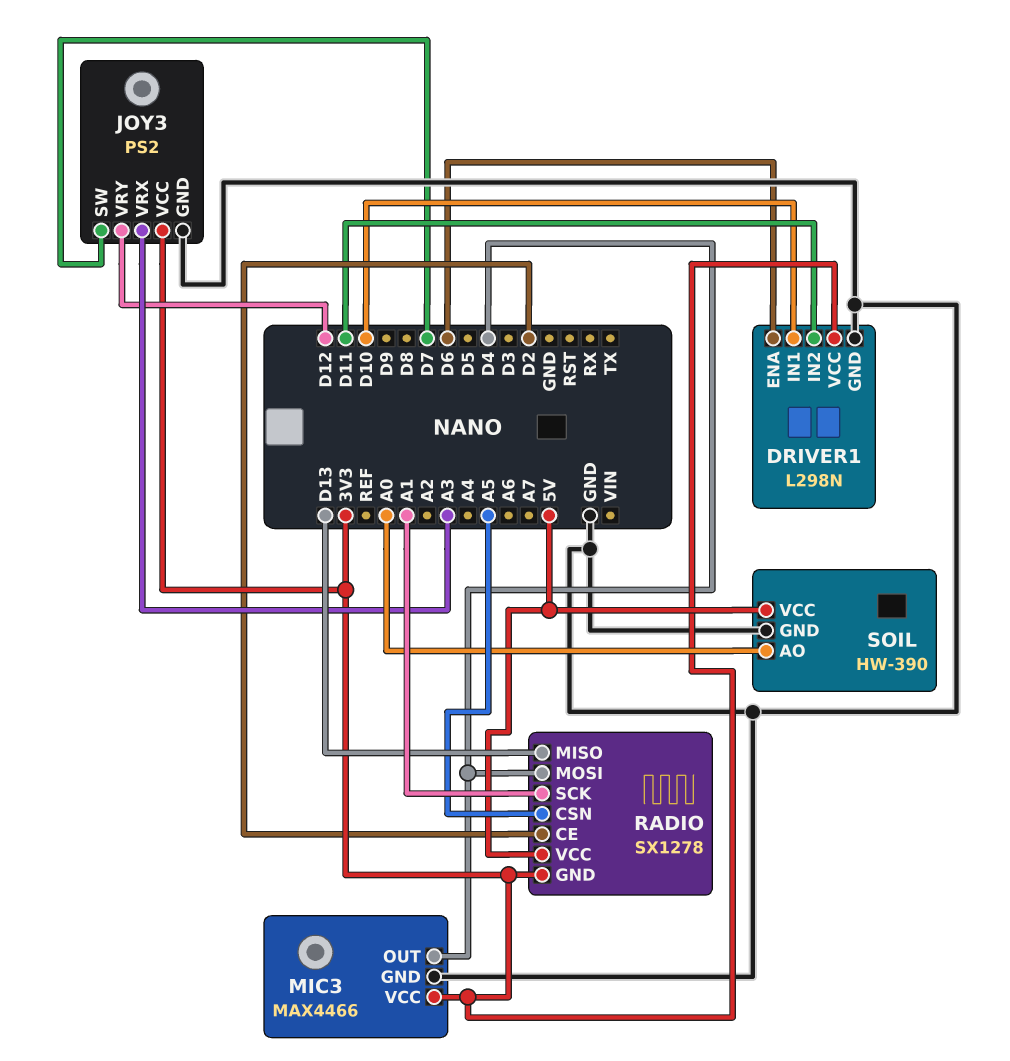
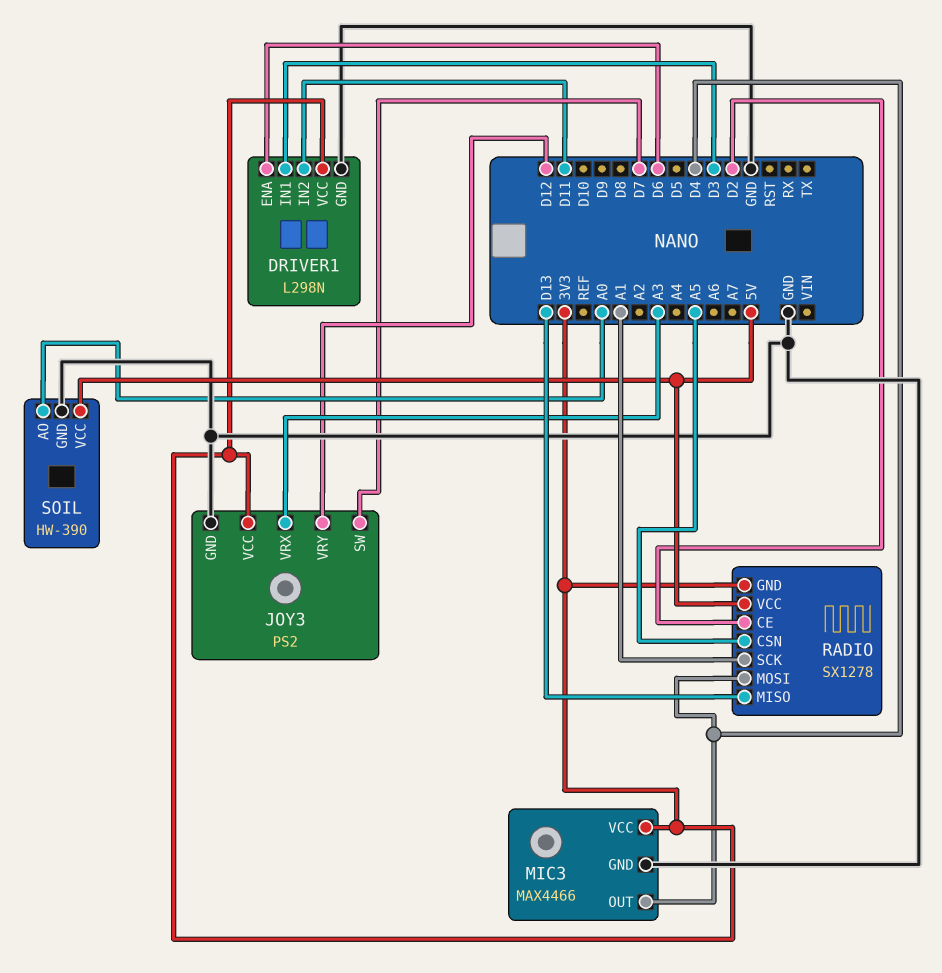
DRIVER1 pin IN1: D10 -> D3

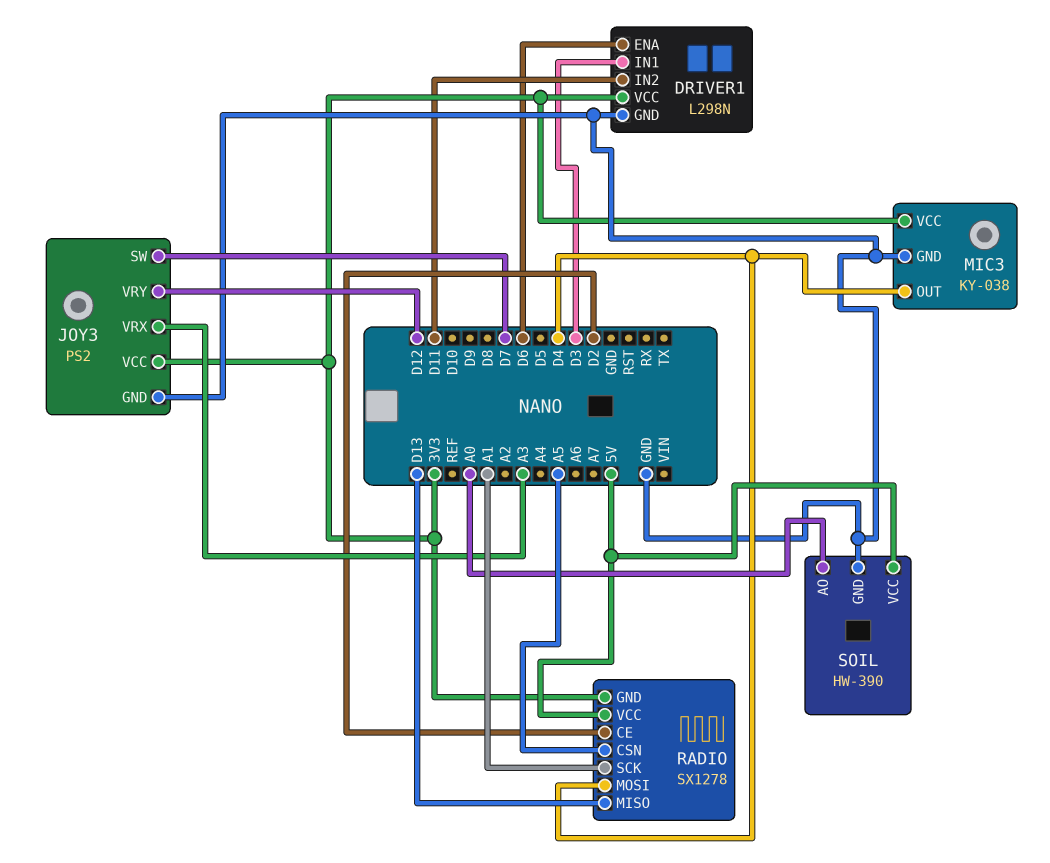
MIC3: MAX4466 -> KY-038

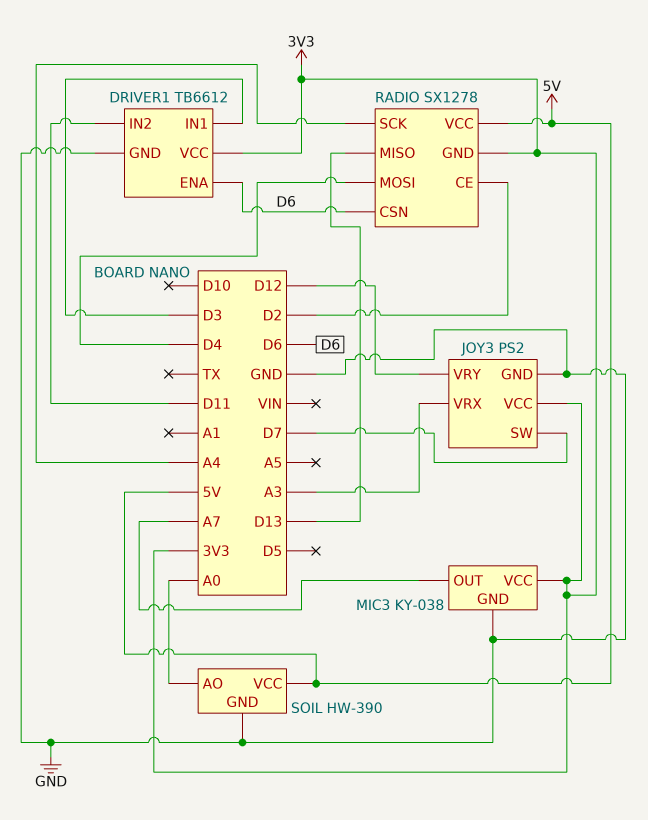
DRIVER1: L298N -> TB6612
MIC3 pin OUT: D4 -> A7
RADIO pin CSN: A5 -> D6
RADIO pin SCK: A1 -> A4

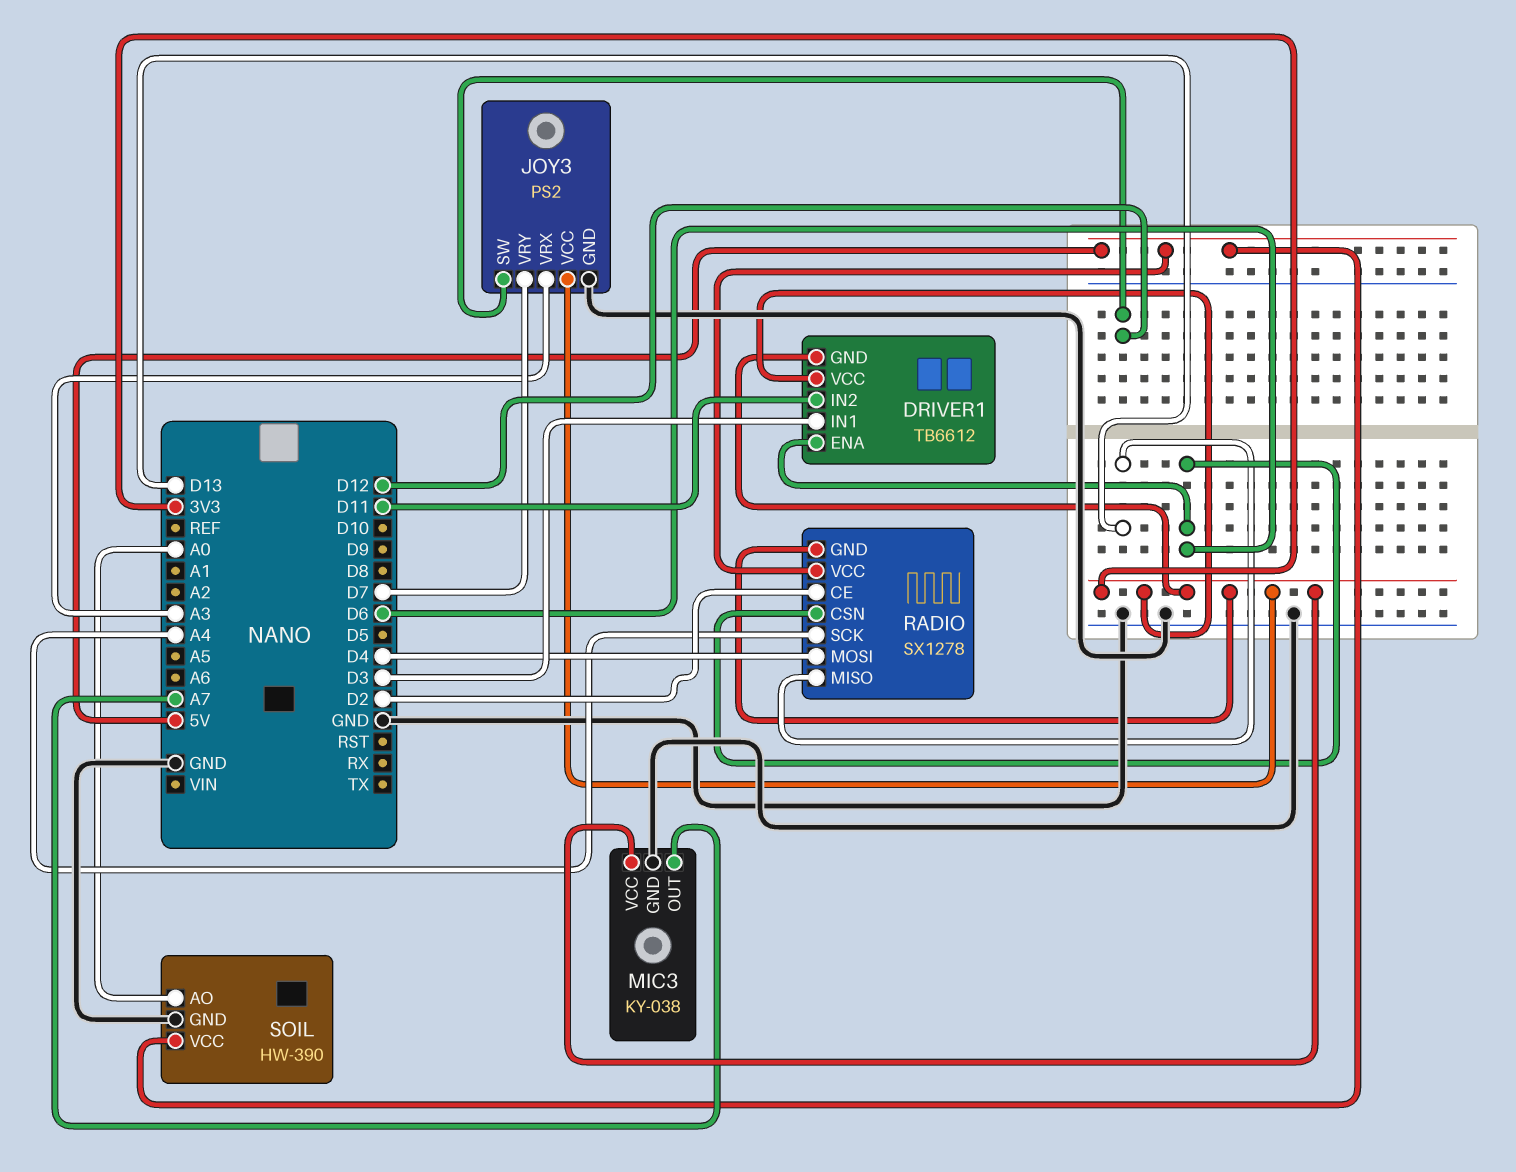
DRIVER1 pin GND: GND -> 3V3
JOY3 pin SW: D7 -> D12
JOY3 pin VRY: D12 -> D7

